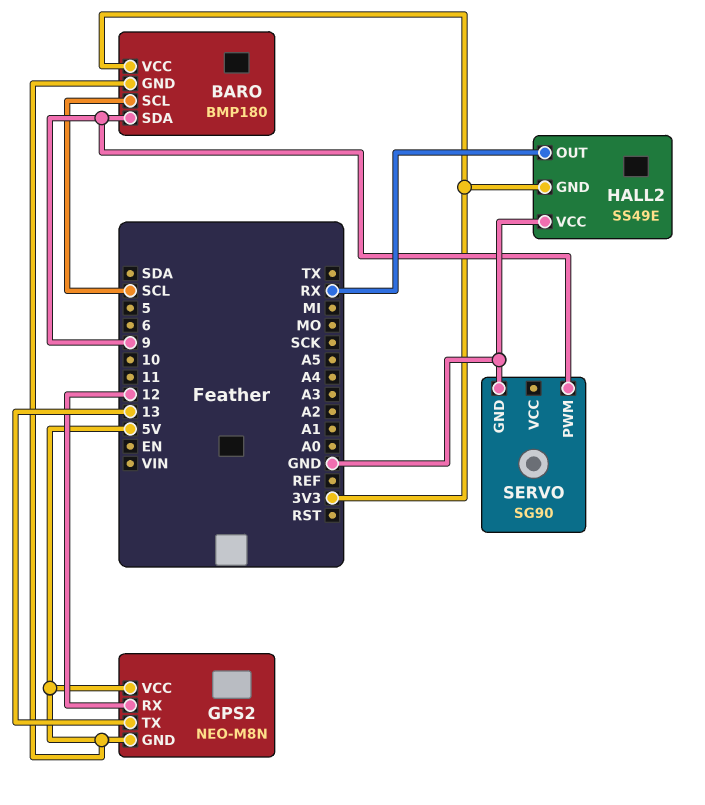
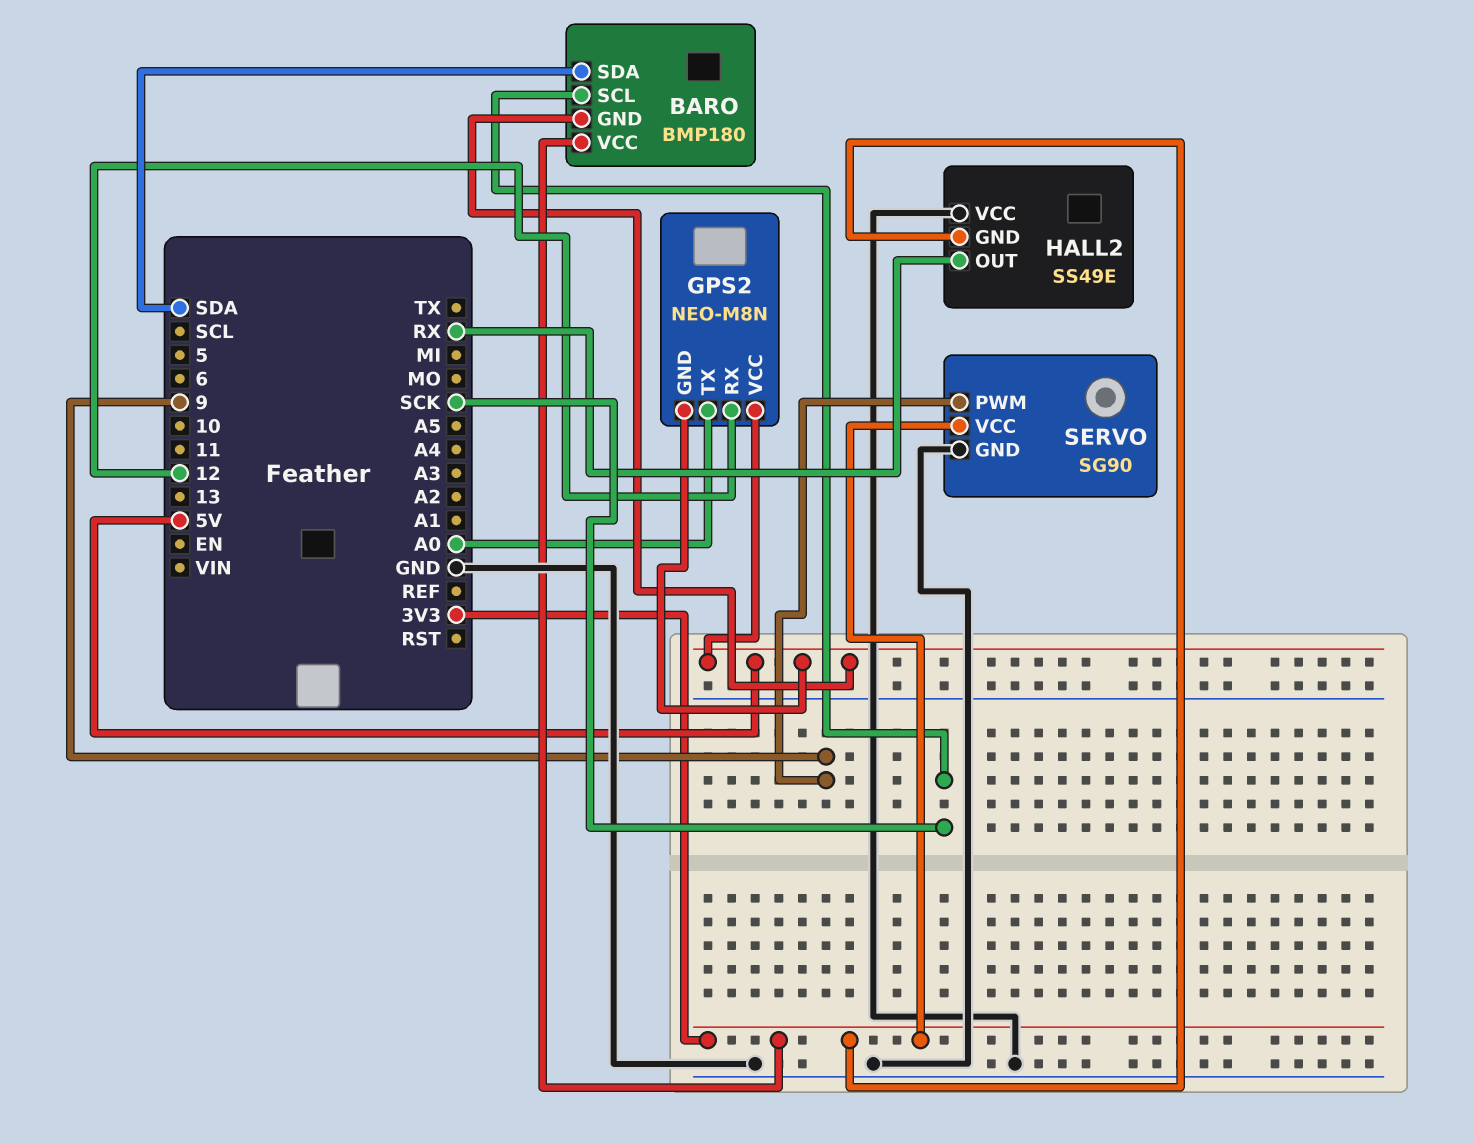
BARO pin SCL: SCL -> SCK
BARO pin SDA: 9 -> SDA
GPS2 pin TX: 13 -> A0
SERVO pin VCC: none -> 3V3

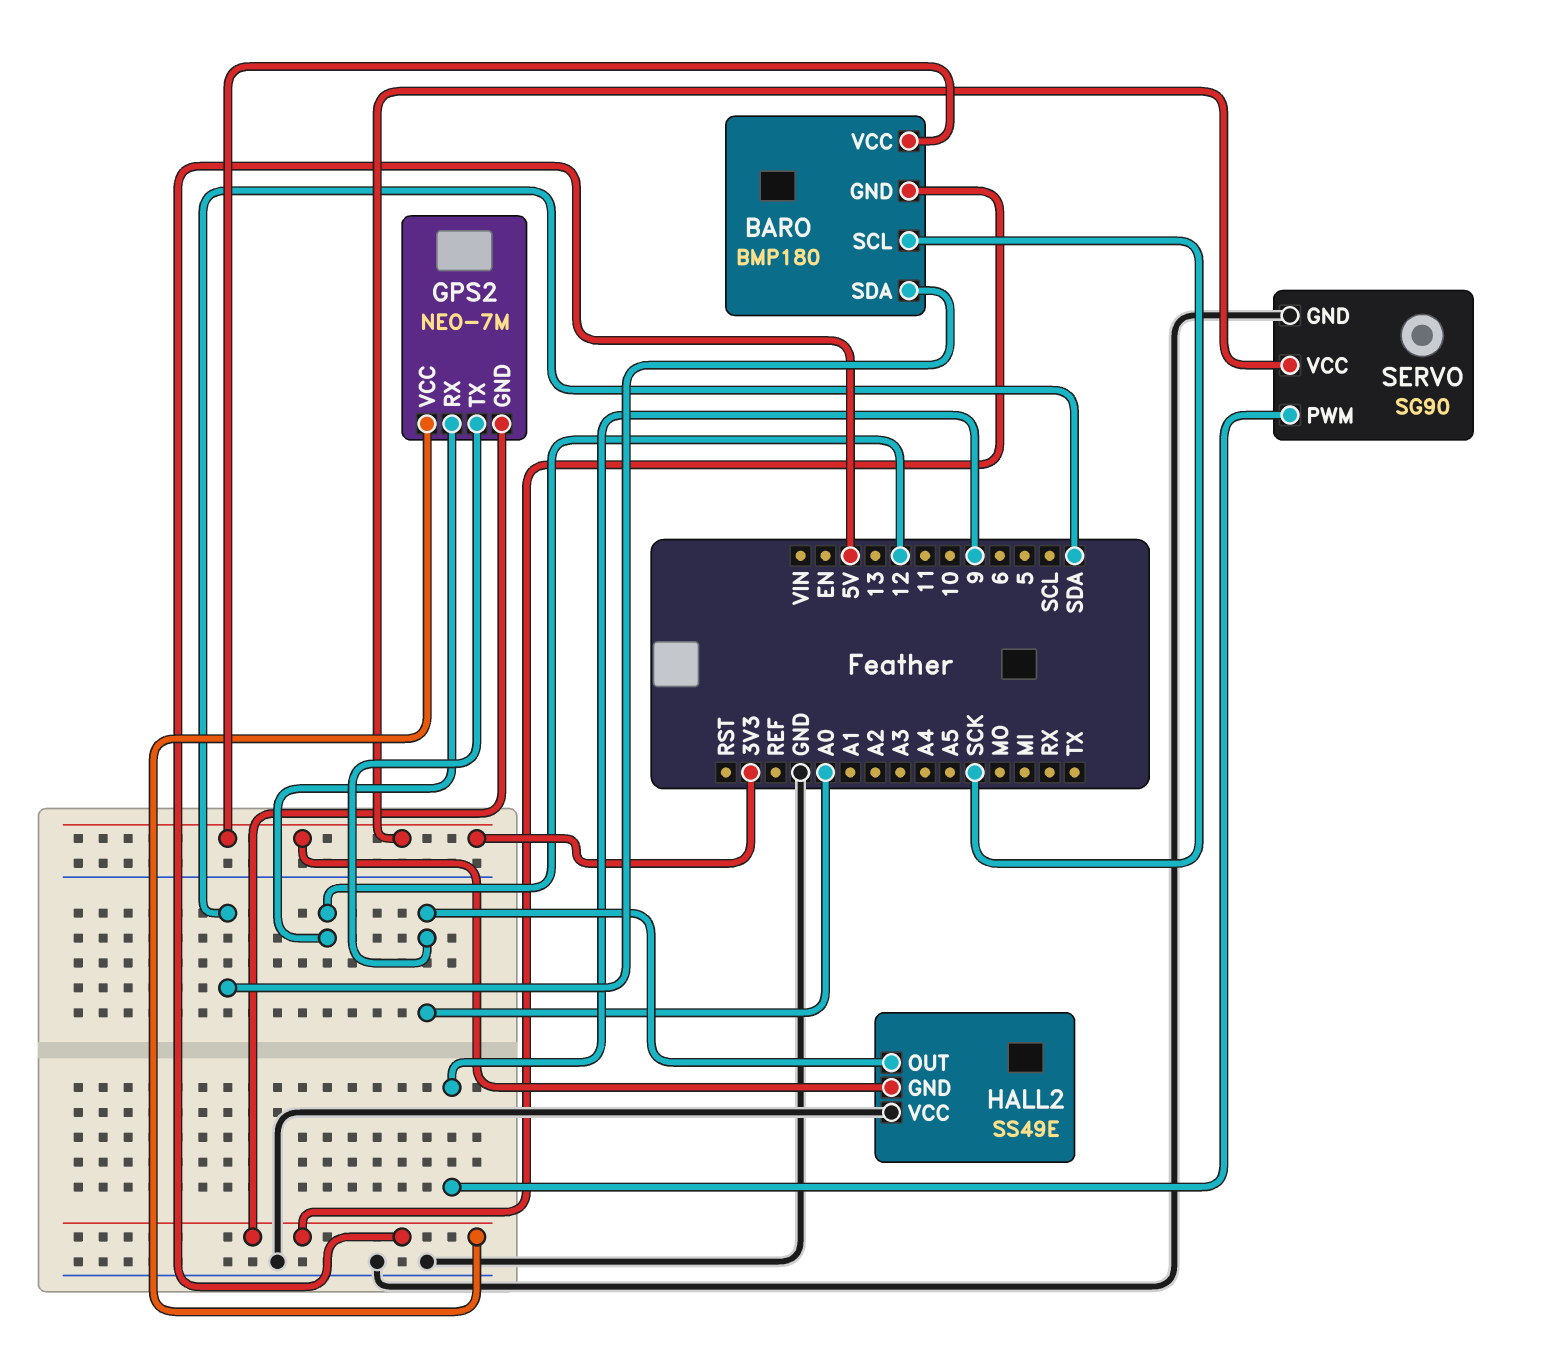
GPS2: NEO-M8N -> NEO-7M
HALL2 pin OUT: RX -> A0

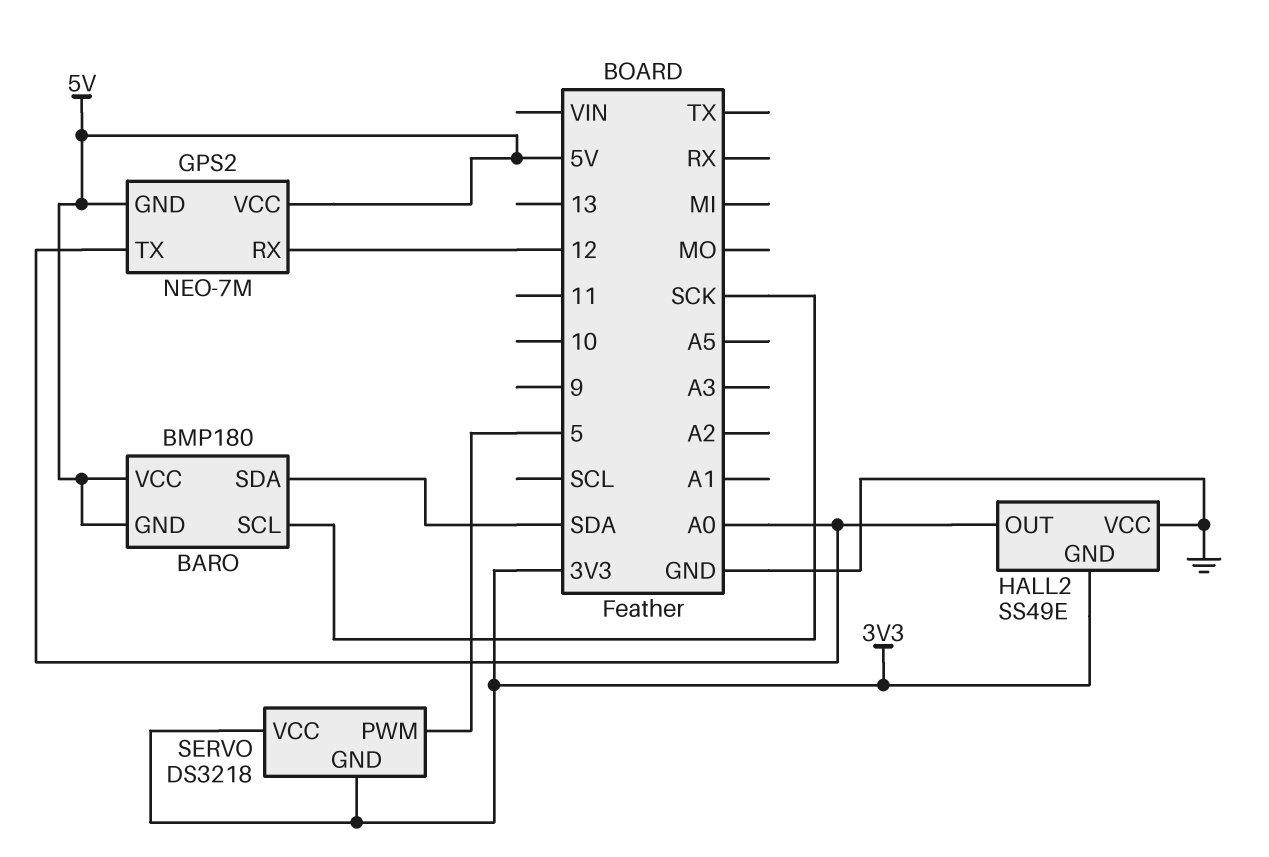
BARO pin VCC: 3V3 -> 5V
SERVO: SG90 -> DS3218
SERVO pin GND: GND -> 3V3
SERVO pin PWM: 9 -> 5

